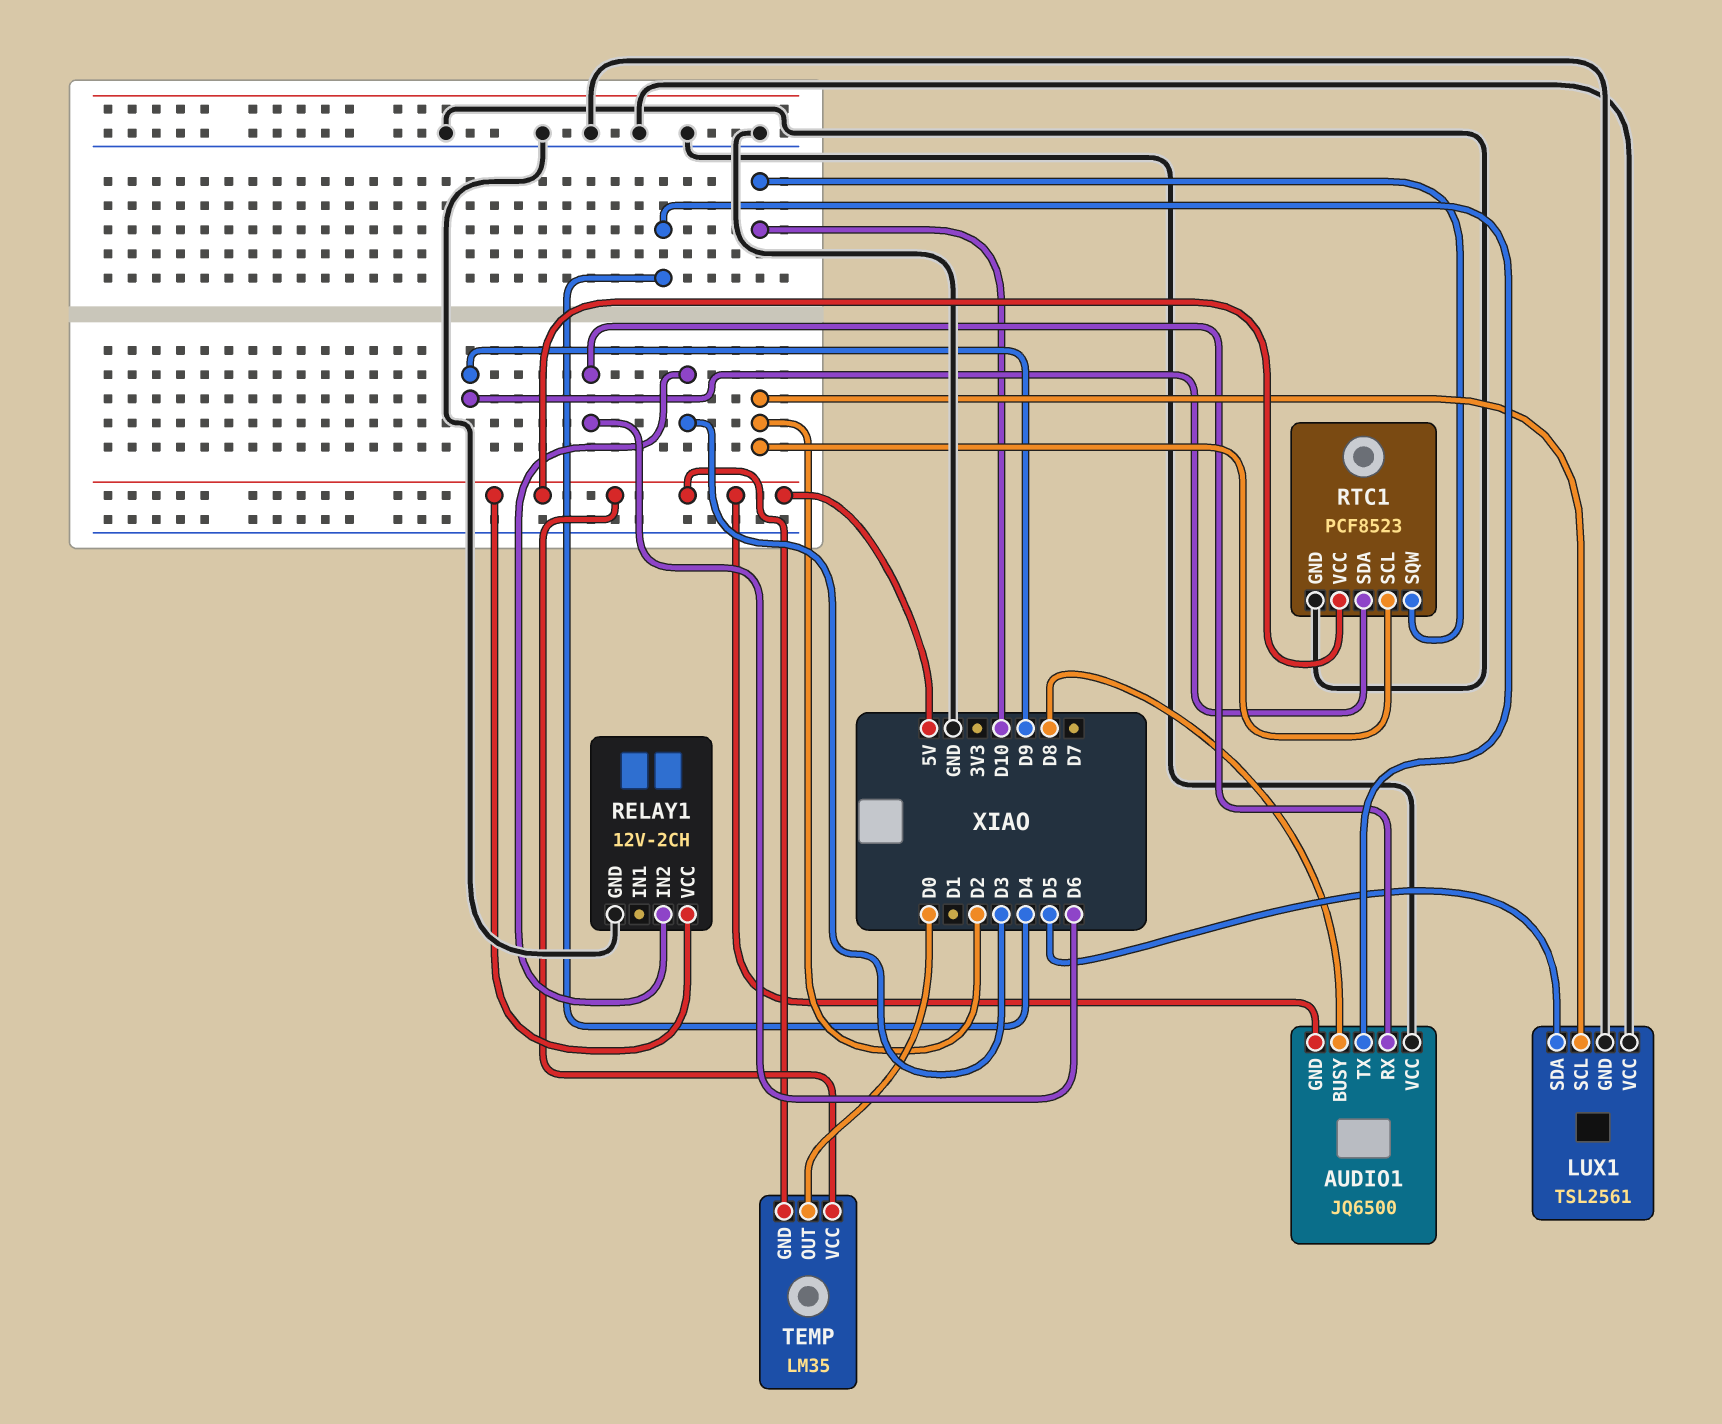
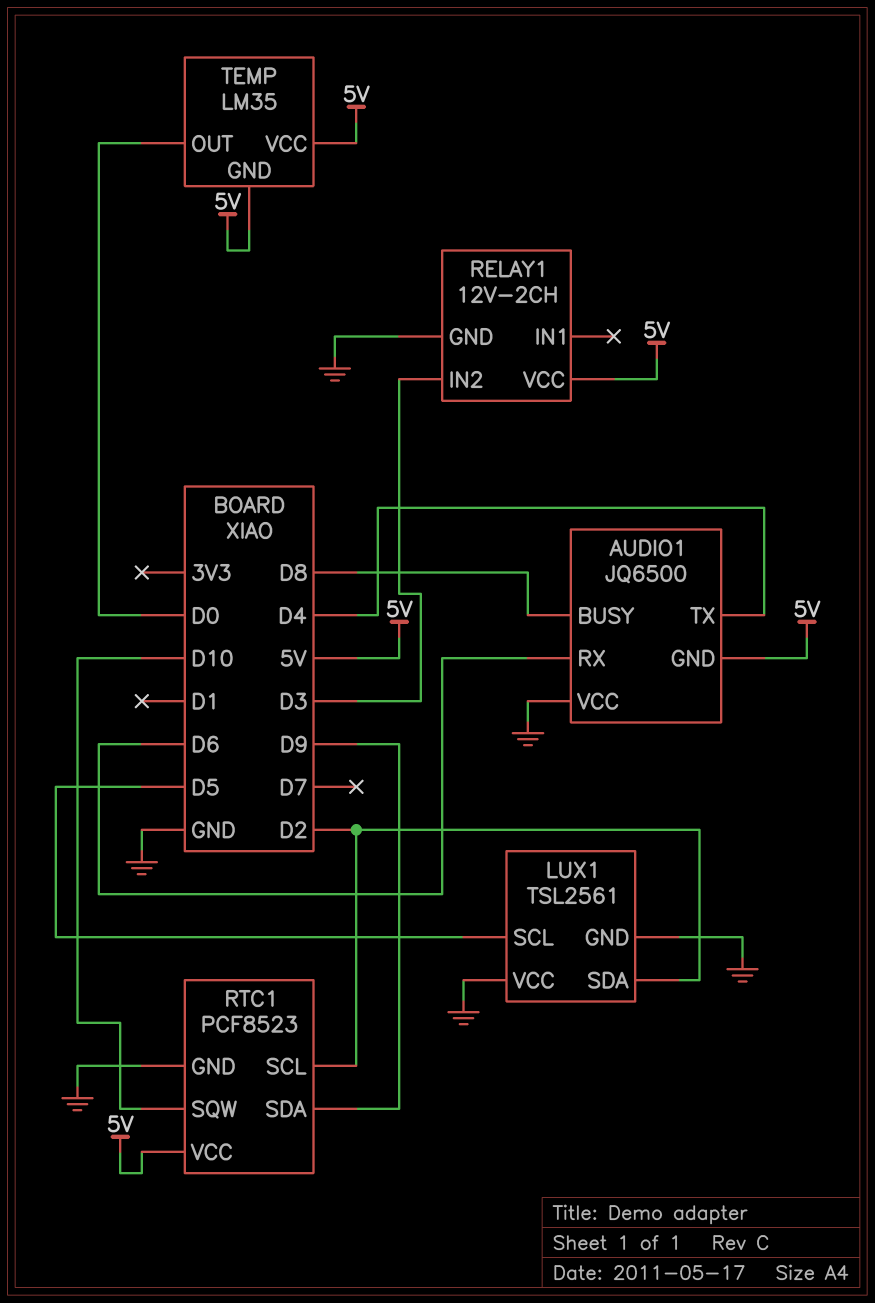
LUX1 pin SCL: D2 -> D5
LUX1 pin SDA: D5 -> D2

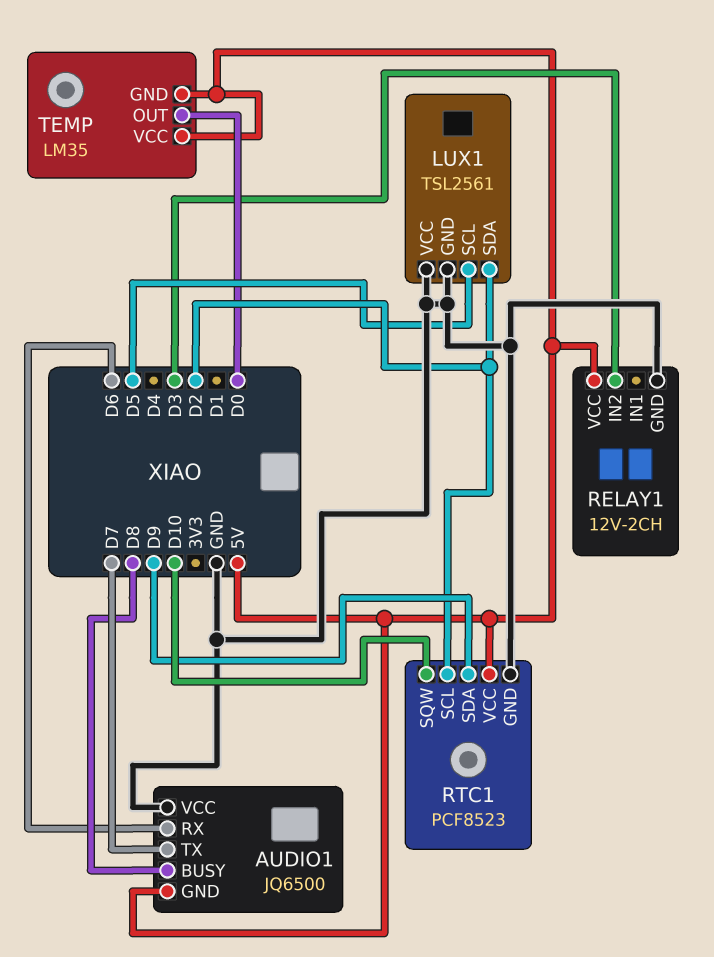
AUDIO1 pin TX: D4 -> D7

